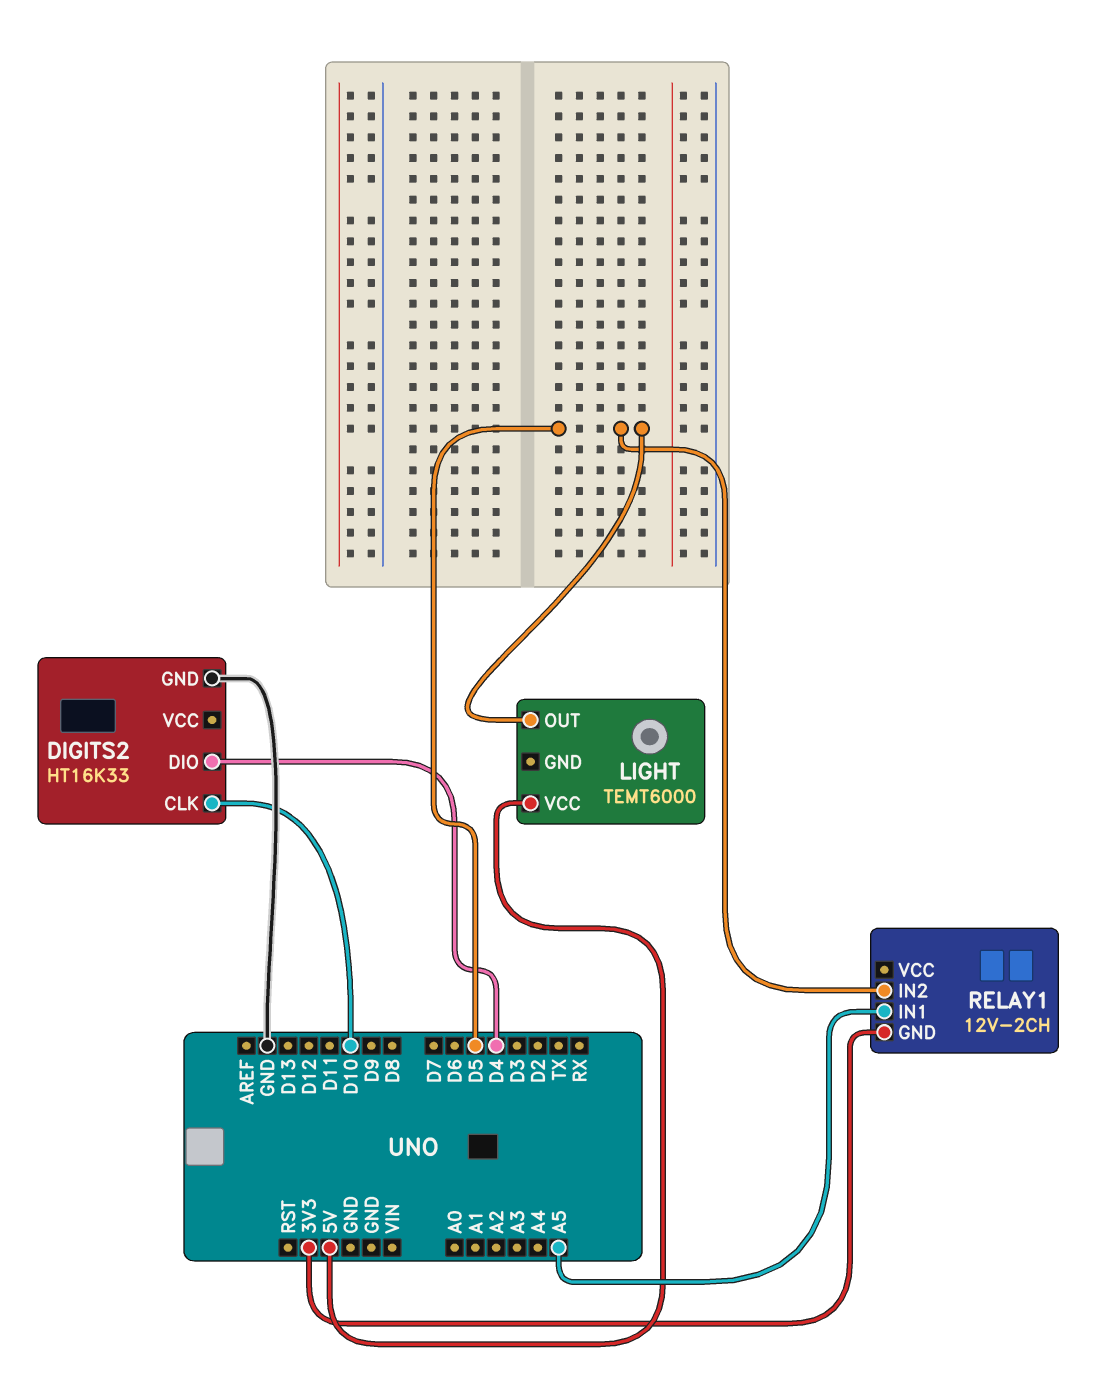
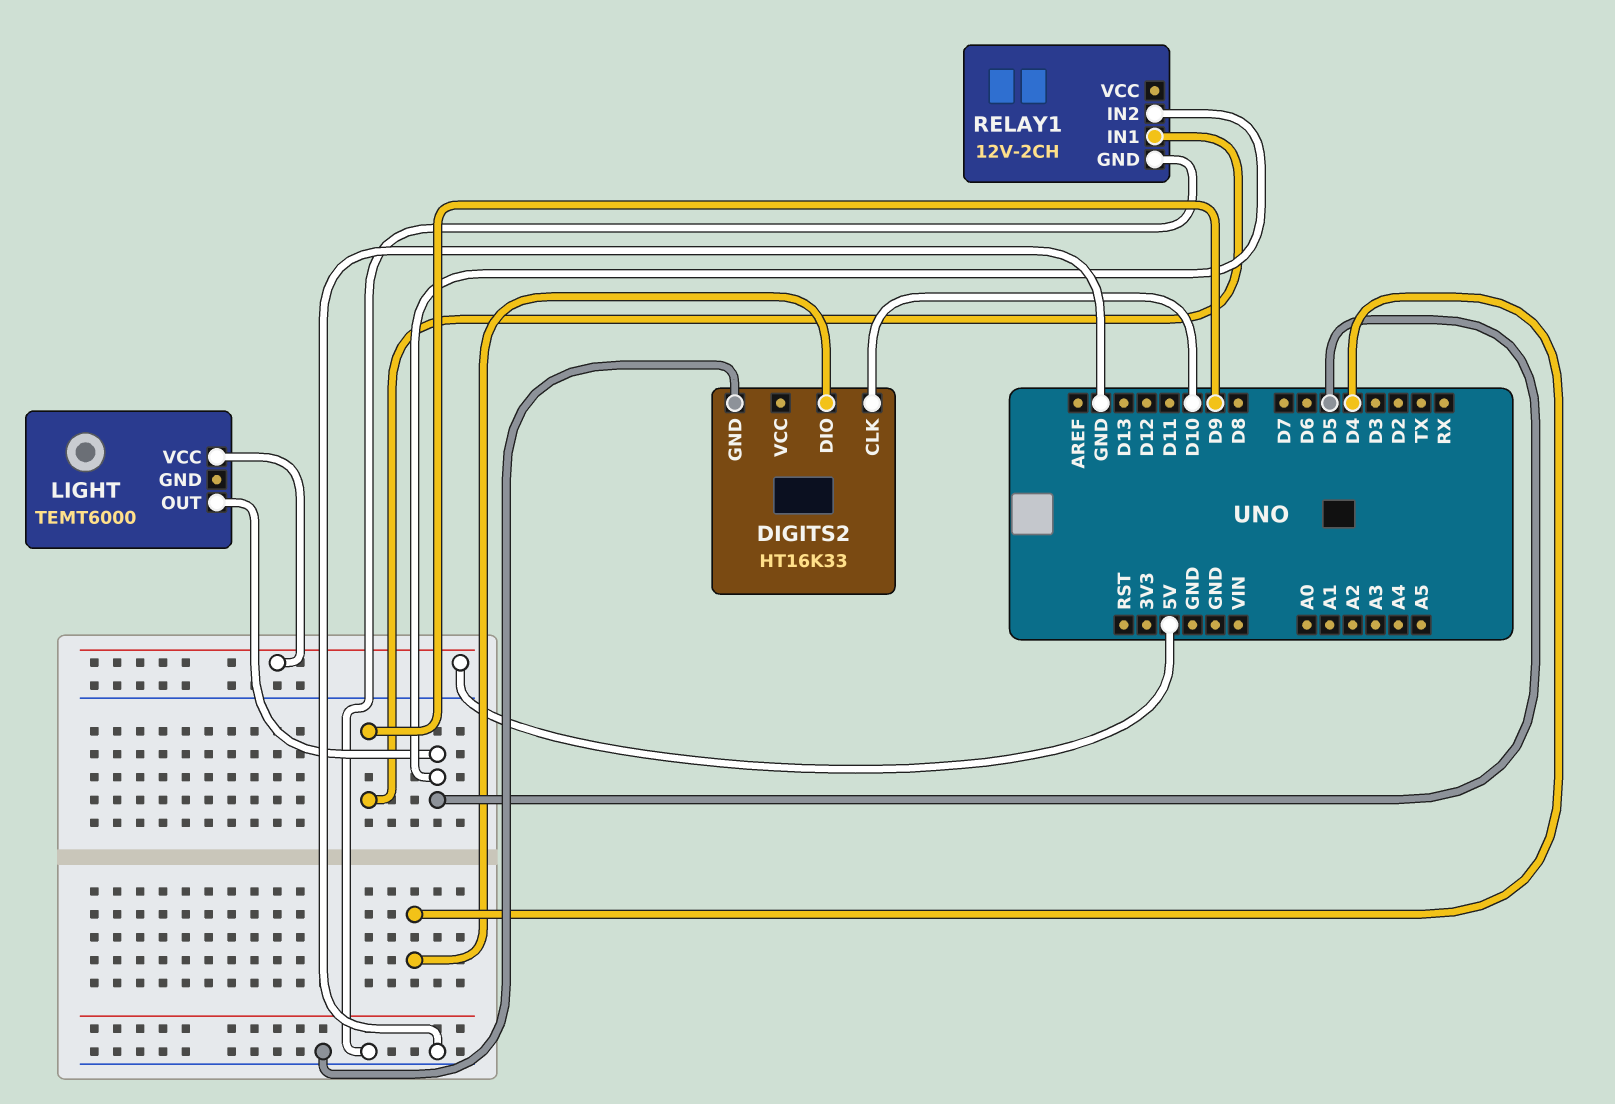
RELAY1 pin GND: 3V3 -> GND
RELAY1 pin IN1: A5 -> D9

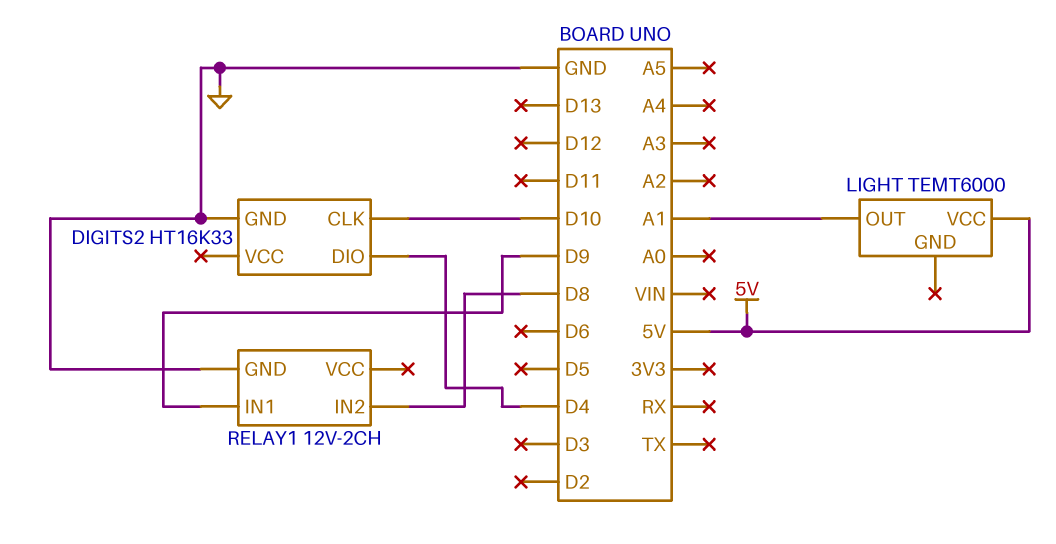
LIGHT pin OUT: D5 -> A1
RELAY1 pin IN2: D5 -> D8

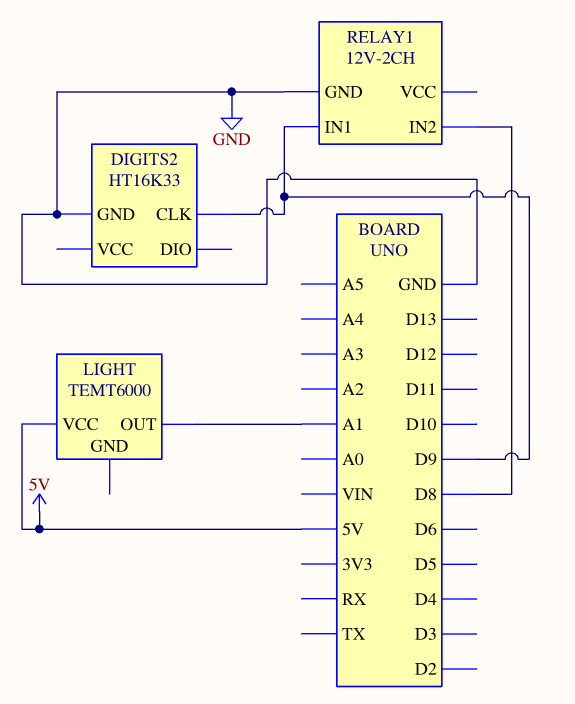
DIGITS2 pin CLK: D10 -> D9
DIGITS2 pin DIO: D4 -> none

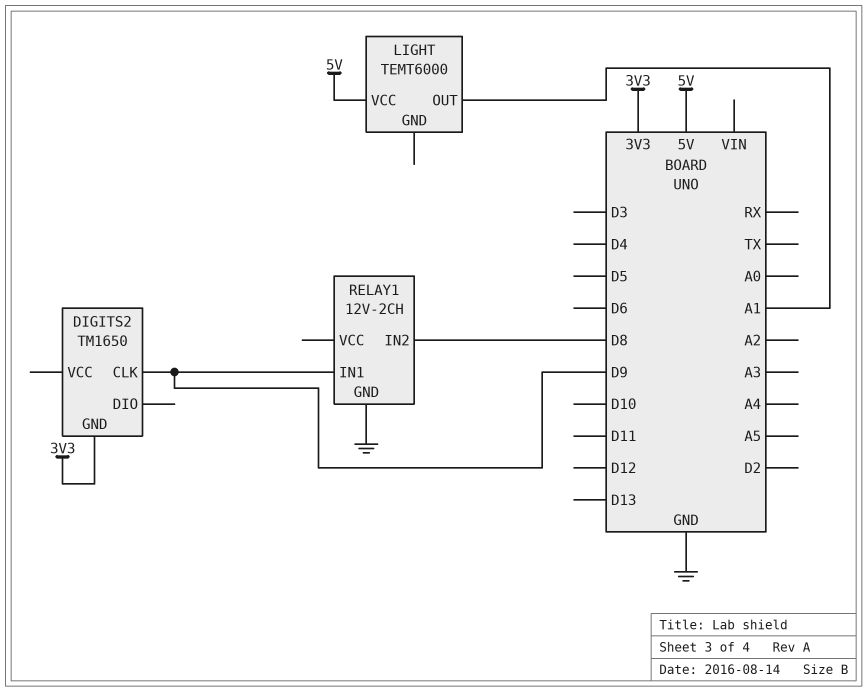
DIGITS2: HT16K33 -> TM1650
DIGITS2 pin GND: GND -> 3V3

